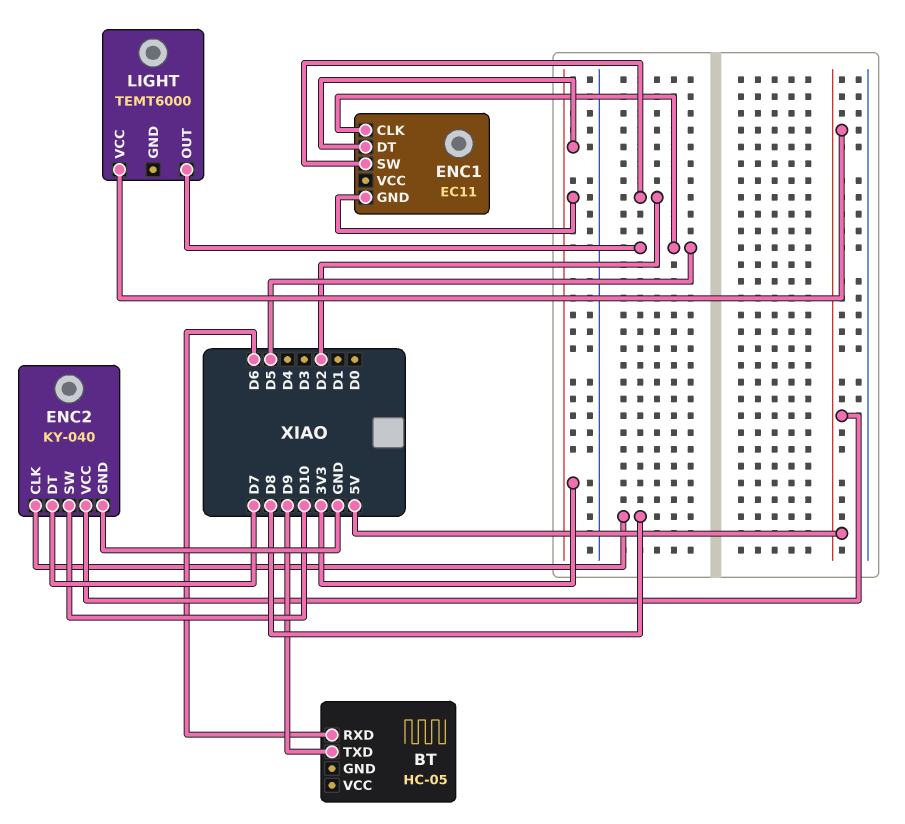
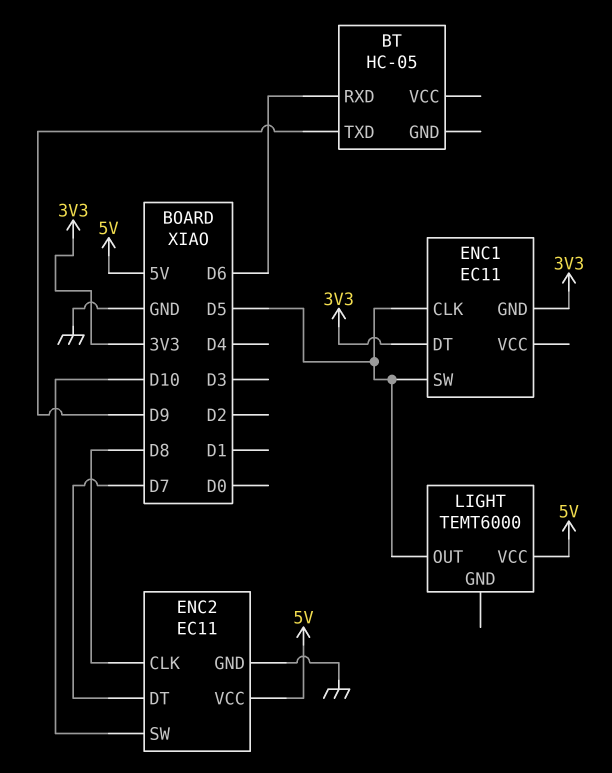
ENC1 pin SW: D2 -> D5
ENC2: KY-040 -> EC11

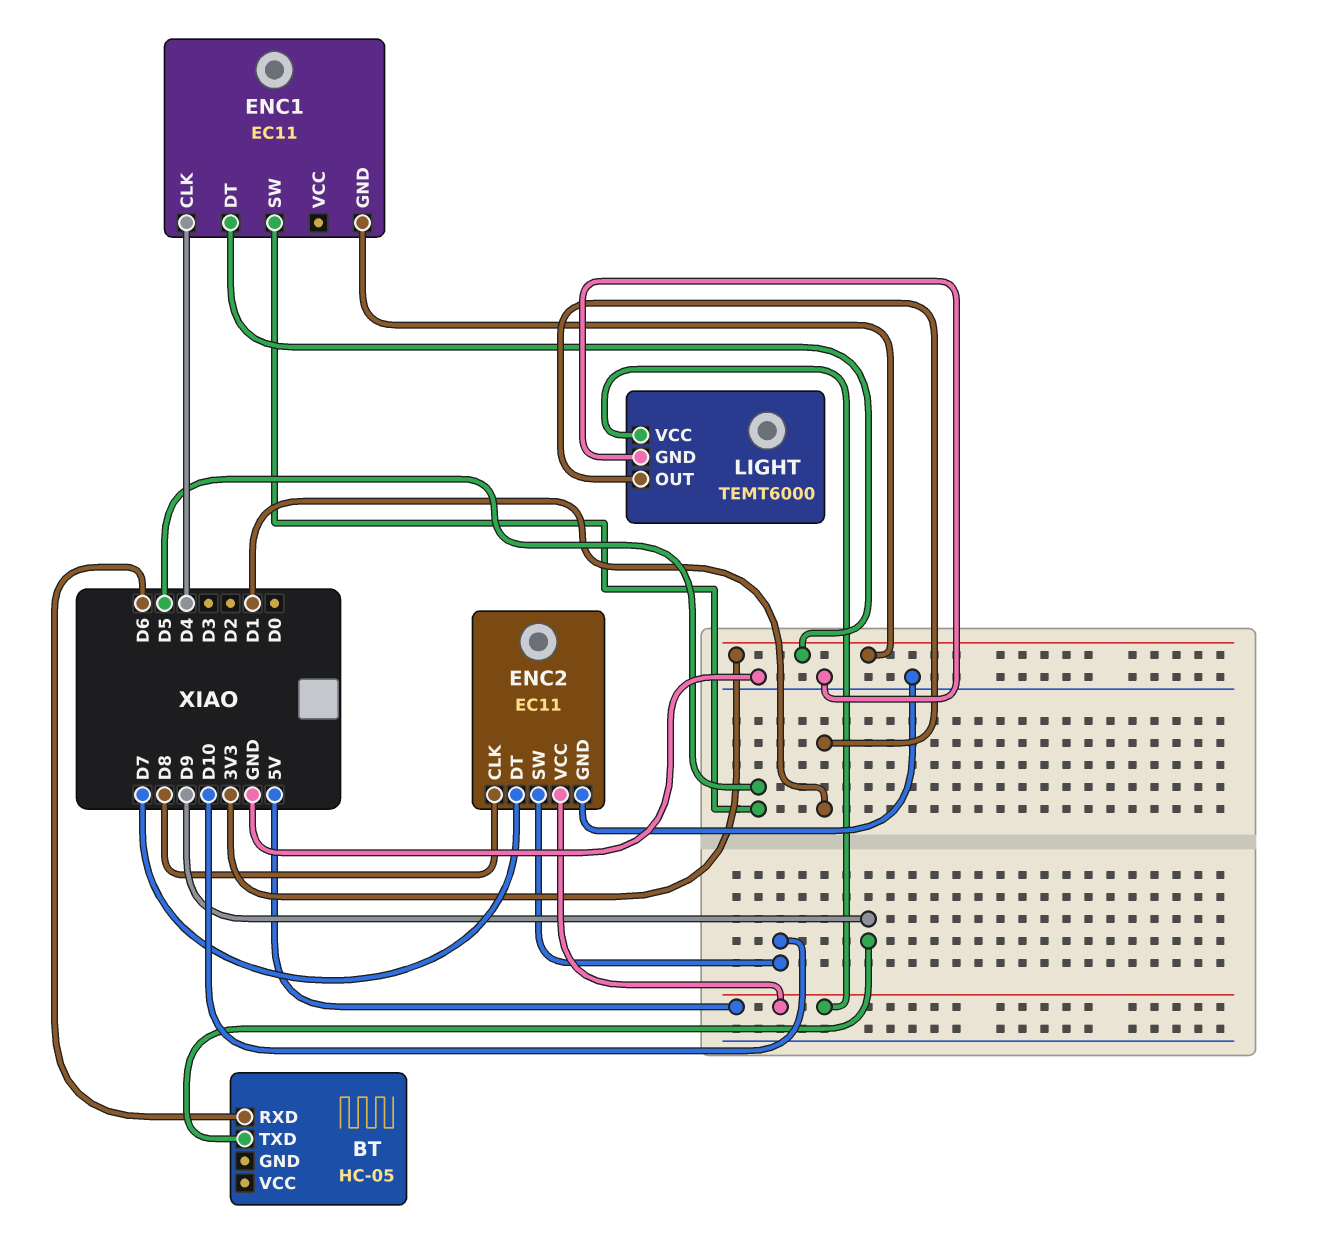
ENC1 pin CLK: D5 -> D4
LIGHT pin GND: none -> GND
LIGHT pin OUT: D5 -> D1

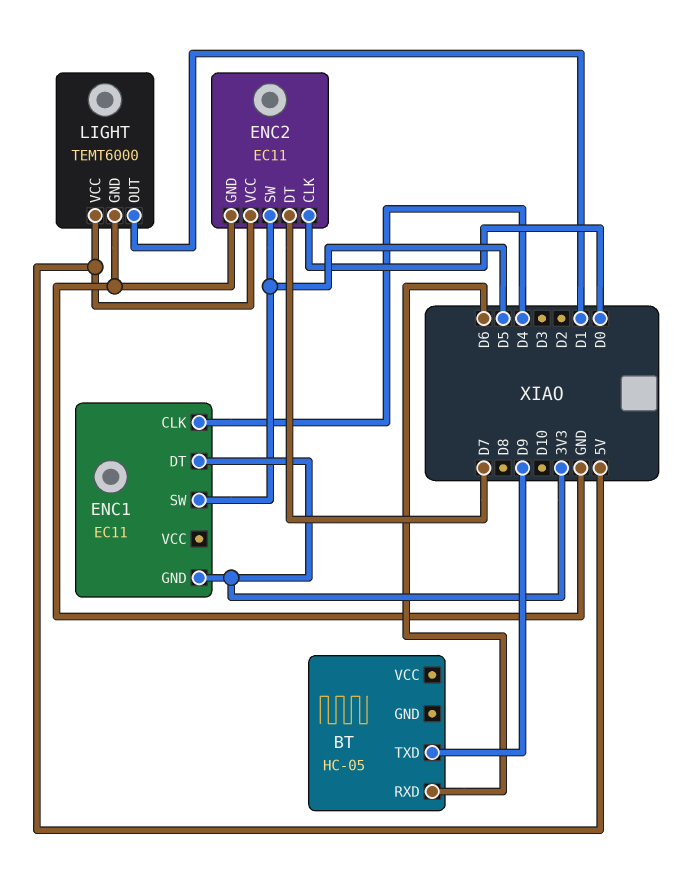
ENC2 pin CLK: D8 -> D0
ENC2 pin SW: D10 -> D5

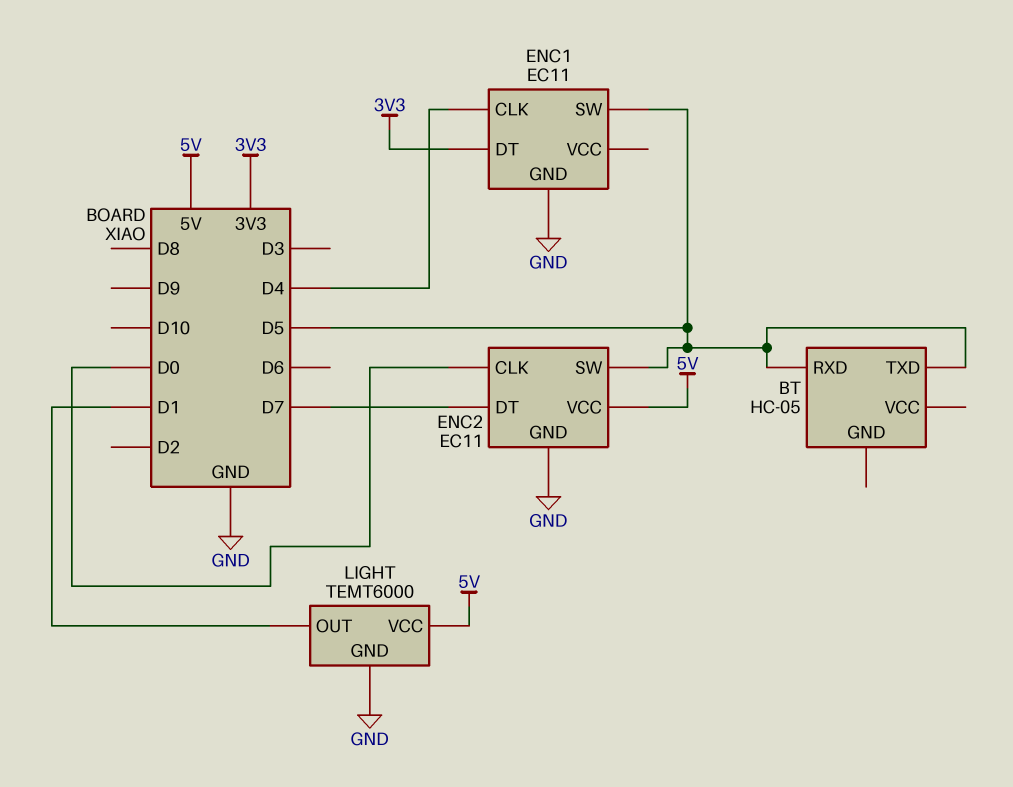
BT pin RXD: D6 -> D5
BT pin TXD: D9 -> D5
ENC1 pin GND: 3V3 -> GND

